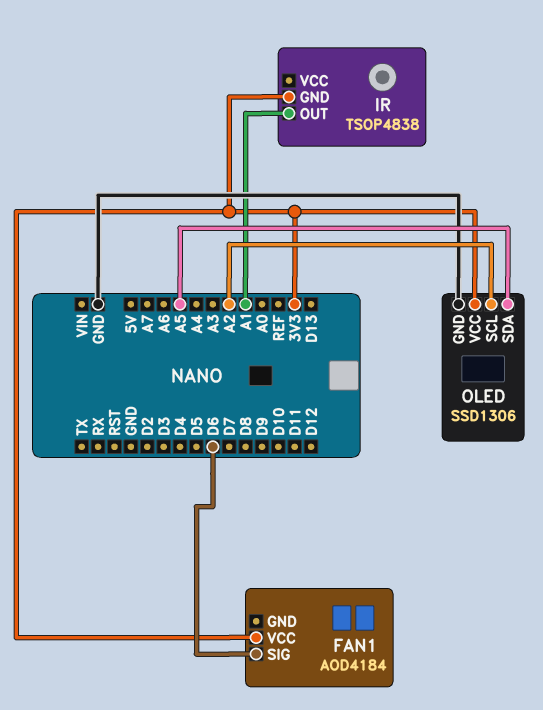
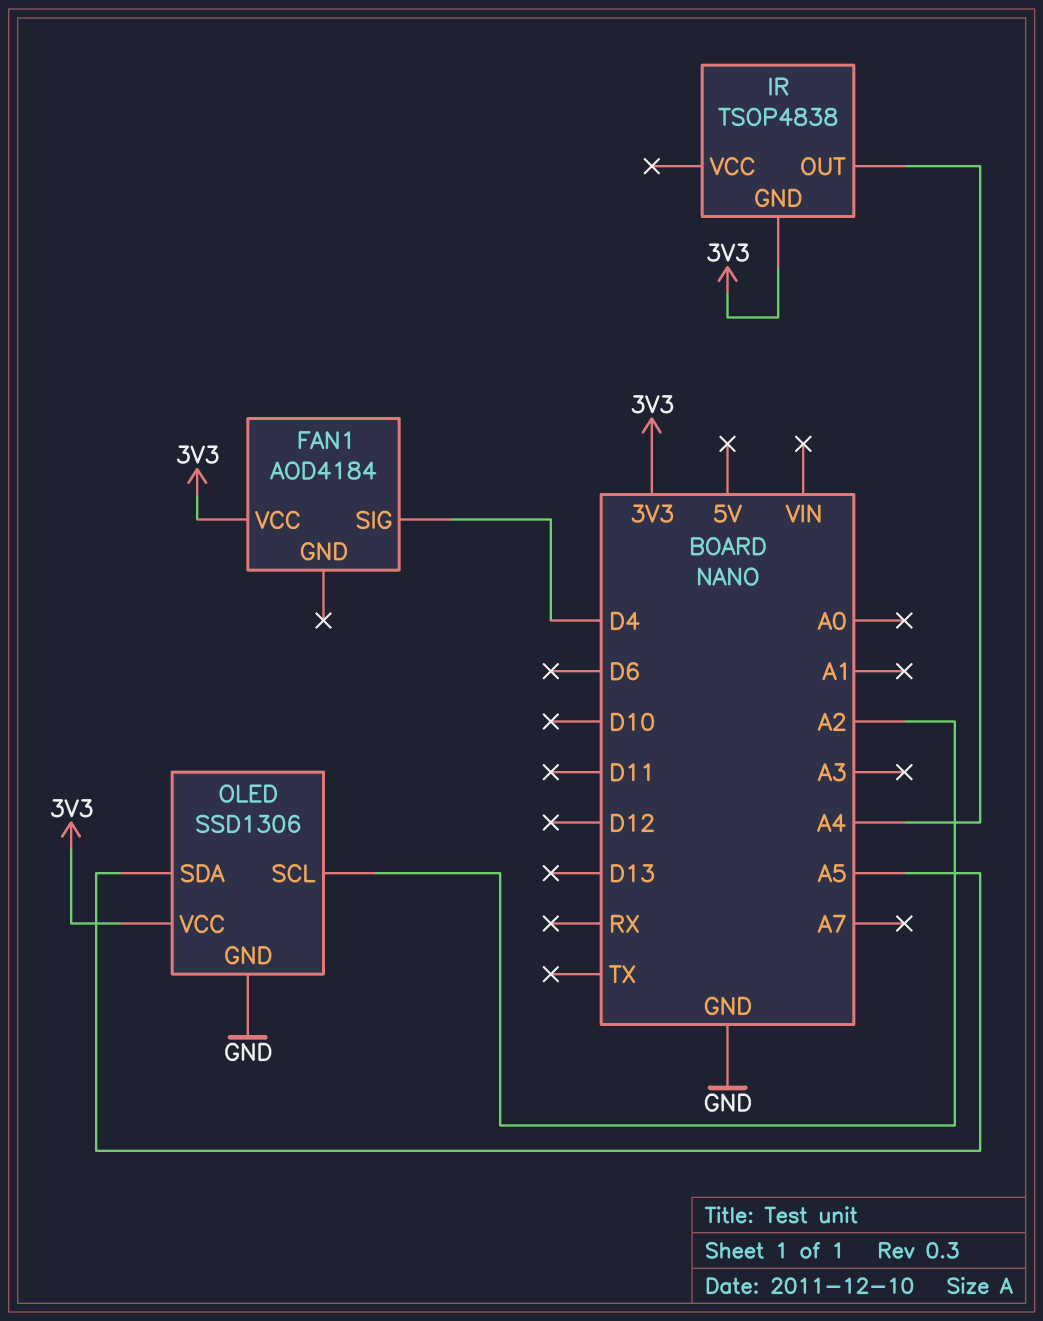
FAN1 pin SIG: D6 -> D4
IR pin OUT: A1 -> A4

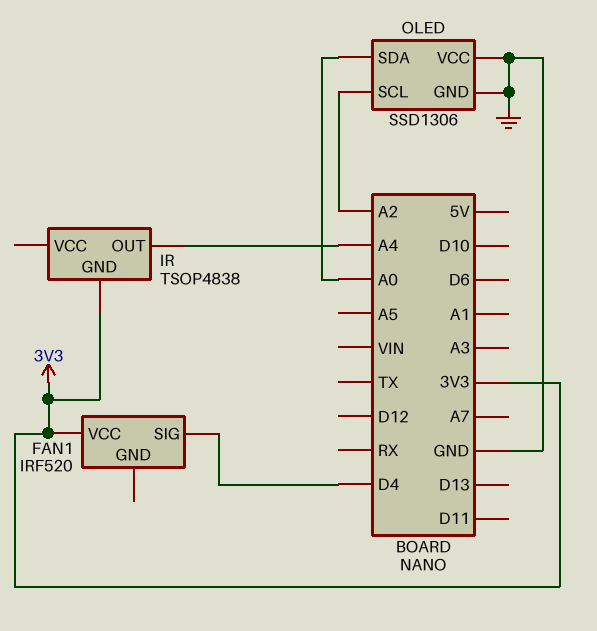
FAN1: AOD4184 -> IRF520
OLED pin SDA: A5 -> A0
OLED pin VCC: 3V3 -> GND

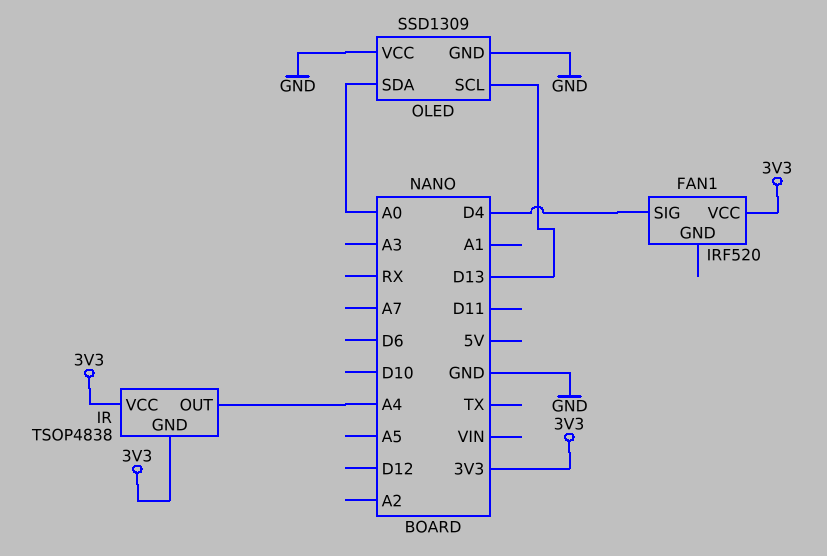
IR pin VCC: none -> 3V3
OLED: SSD1306 -> SSD1309
OLED pin SCL: A2 -> D13

